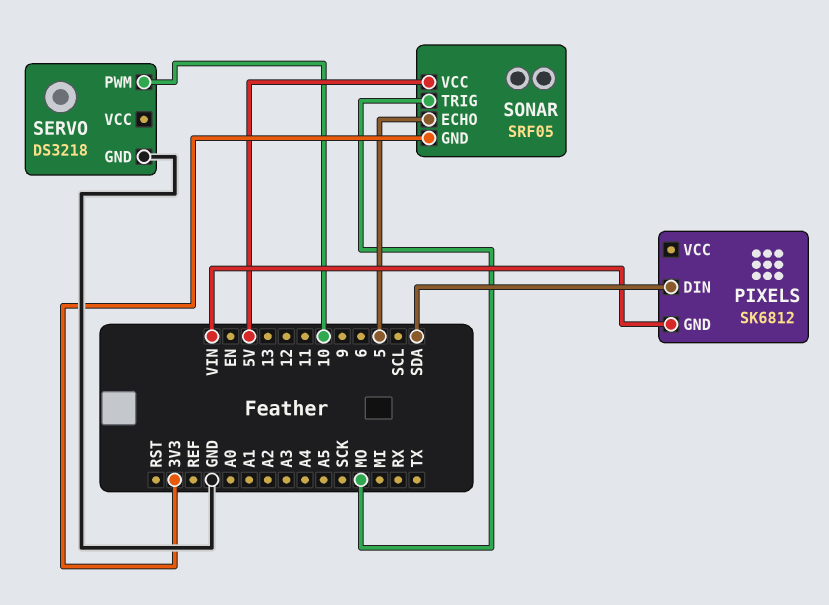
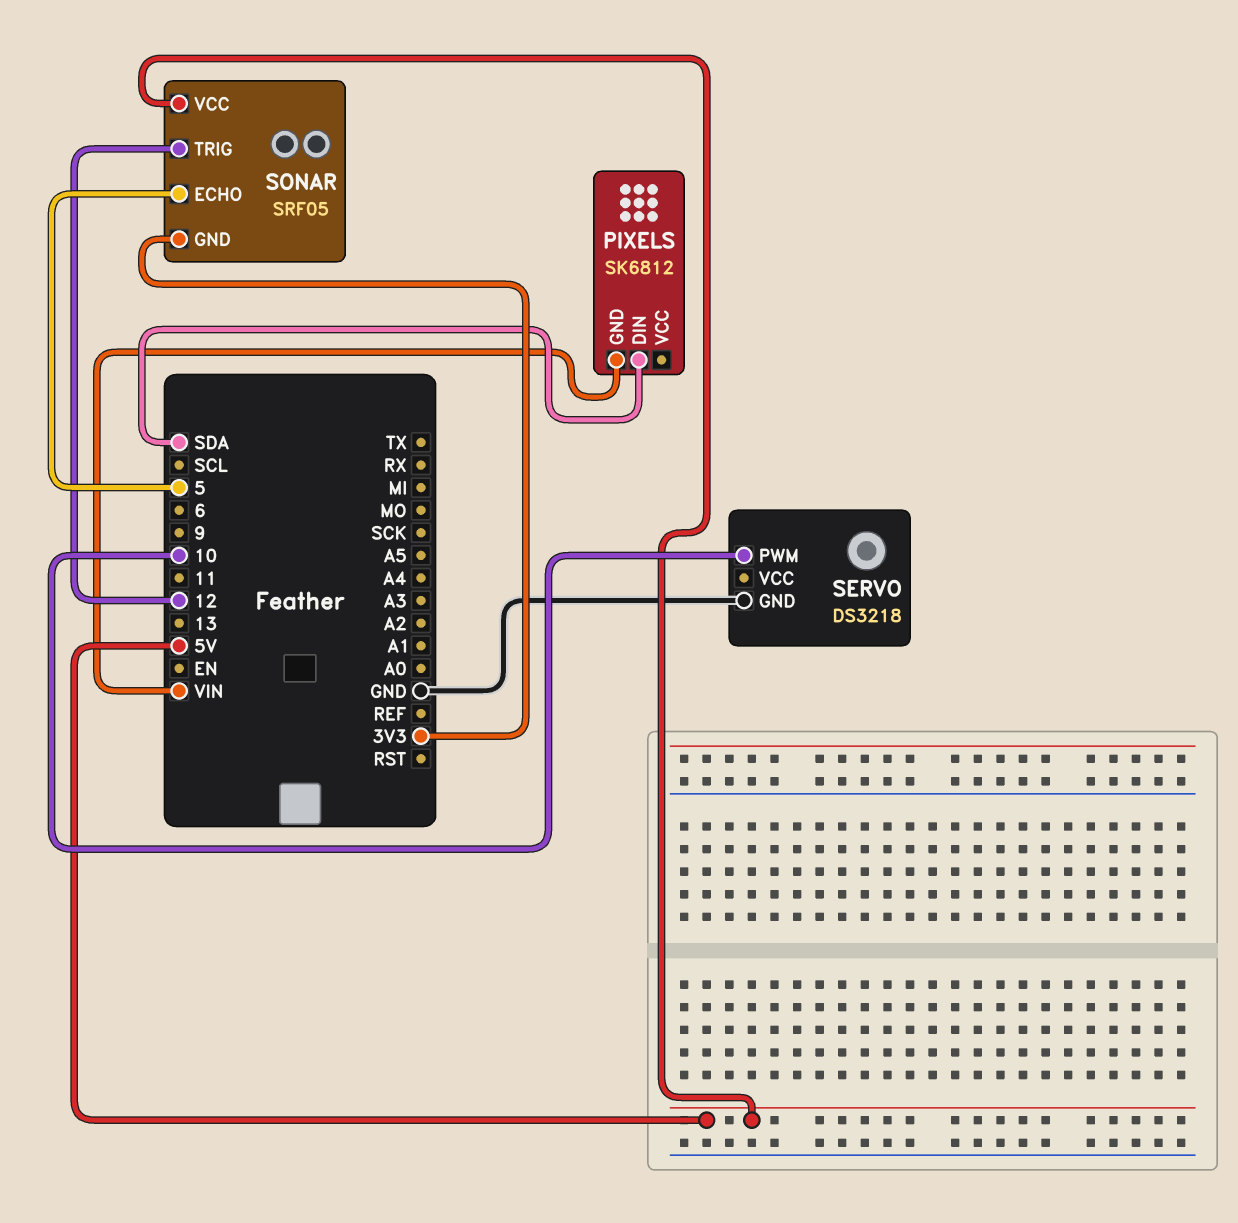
SONAR pin TRIG: MO -> 12

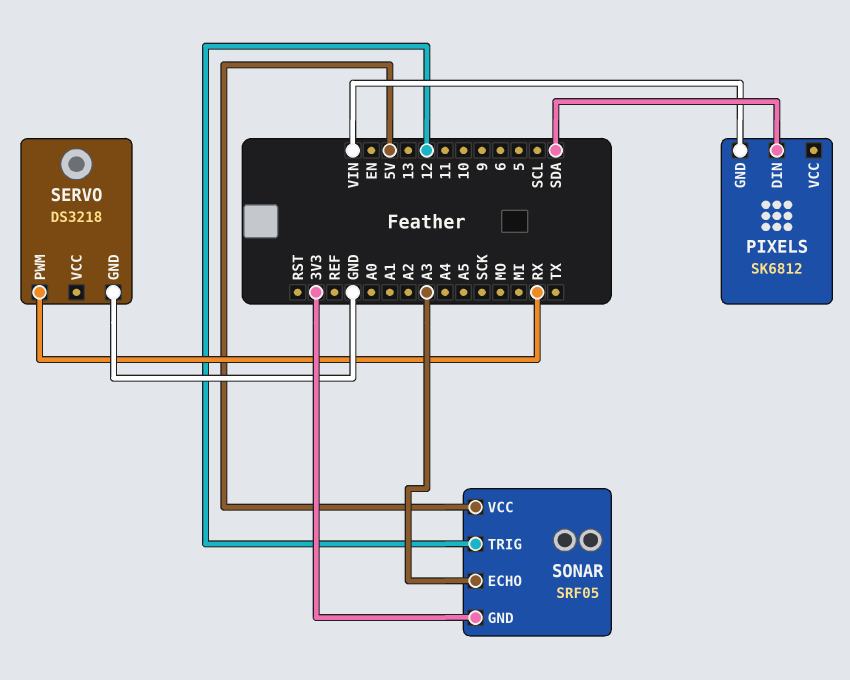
SERVO pin PWM: 10 -> RX
SONAR pin ECHO: 5 -> A3

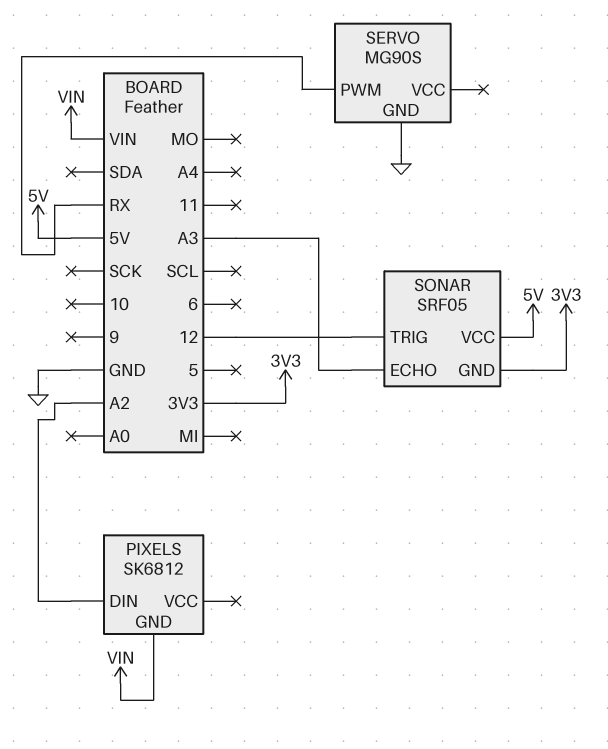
PIXELS pin DIN: SDA -> A2
SERVO: DS3218 -> MG90S

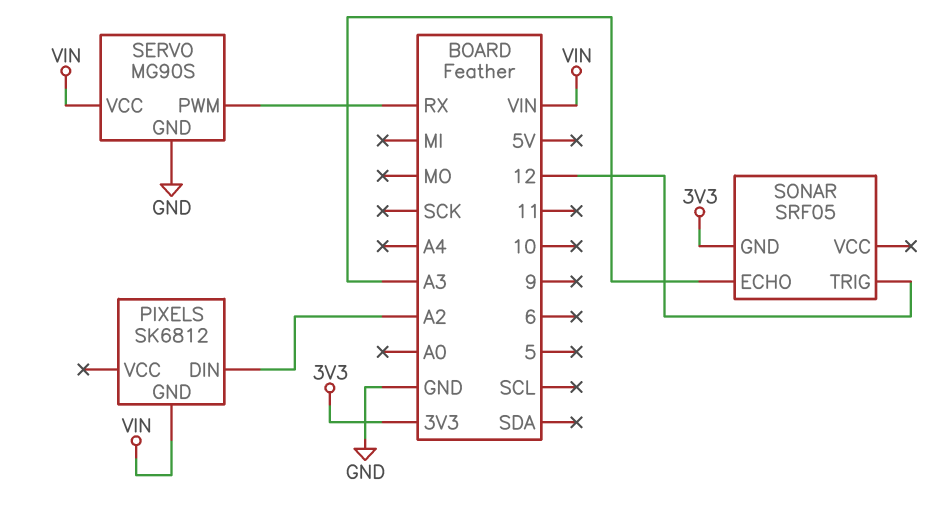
SERVO pin VCC: none -> VIN
SONAR pin VCC: 5V -> none

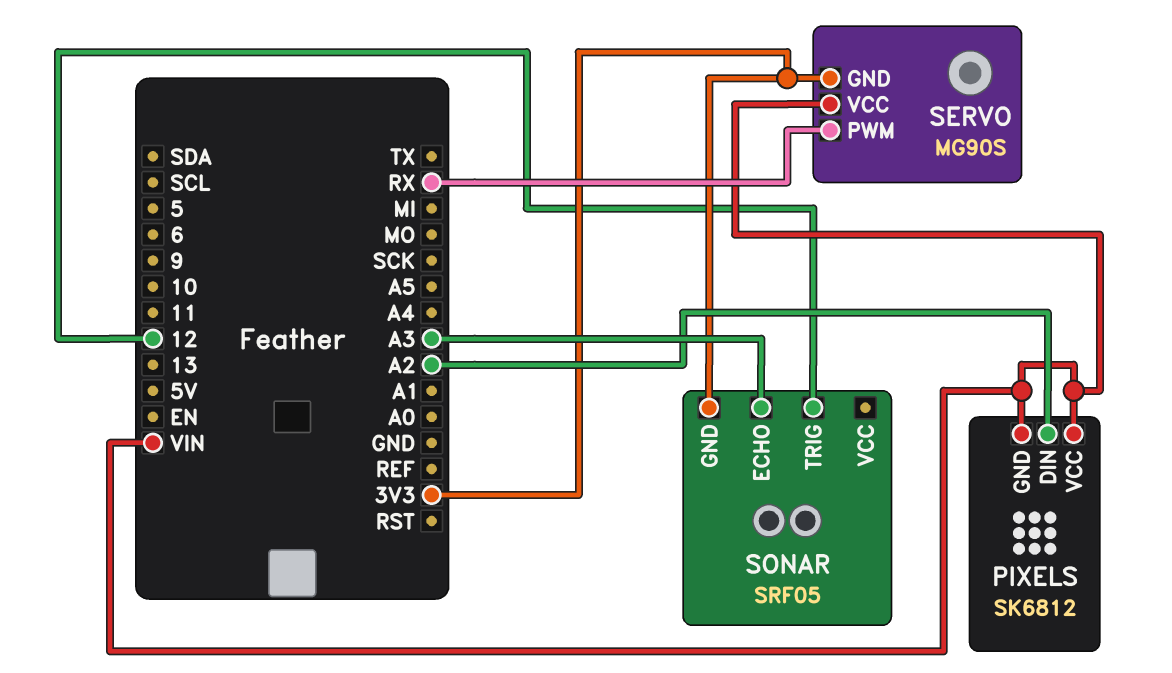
PIXELS pin VCC: none -> VIN
SERVO pin GND: GND -> 3V3

